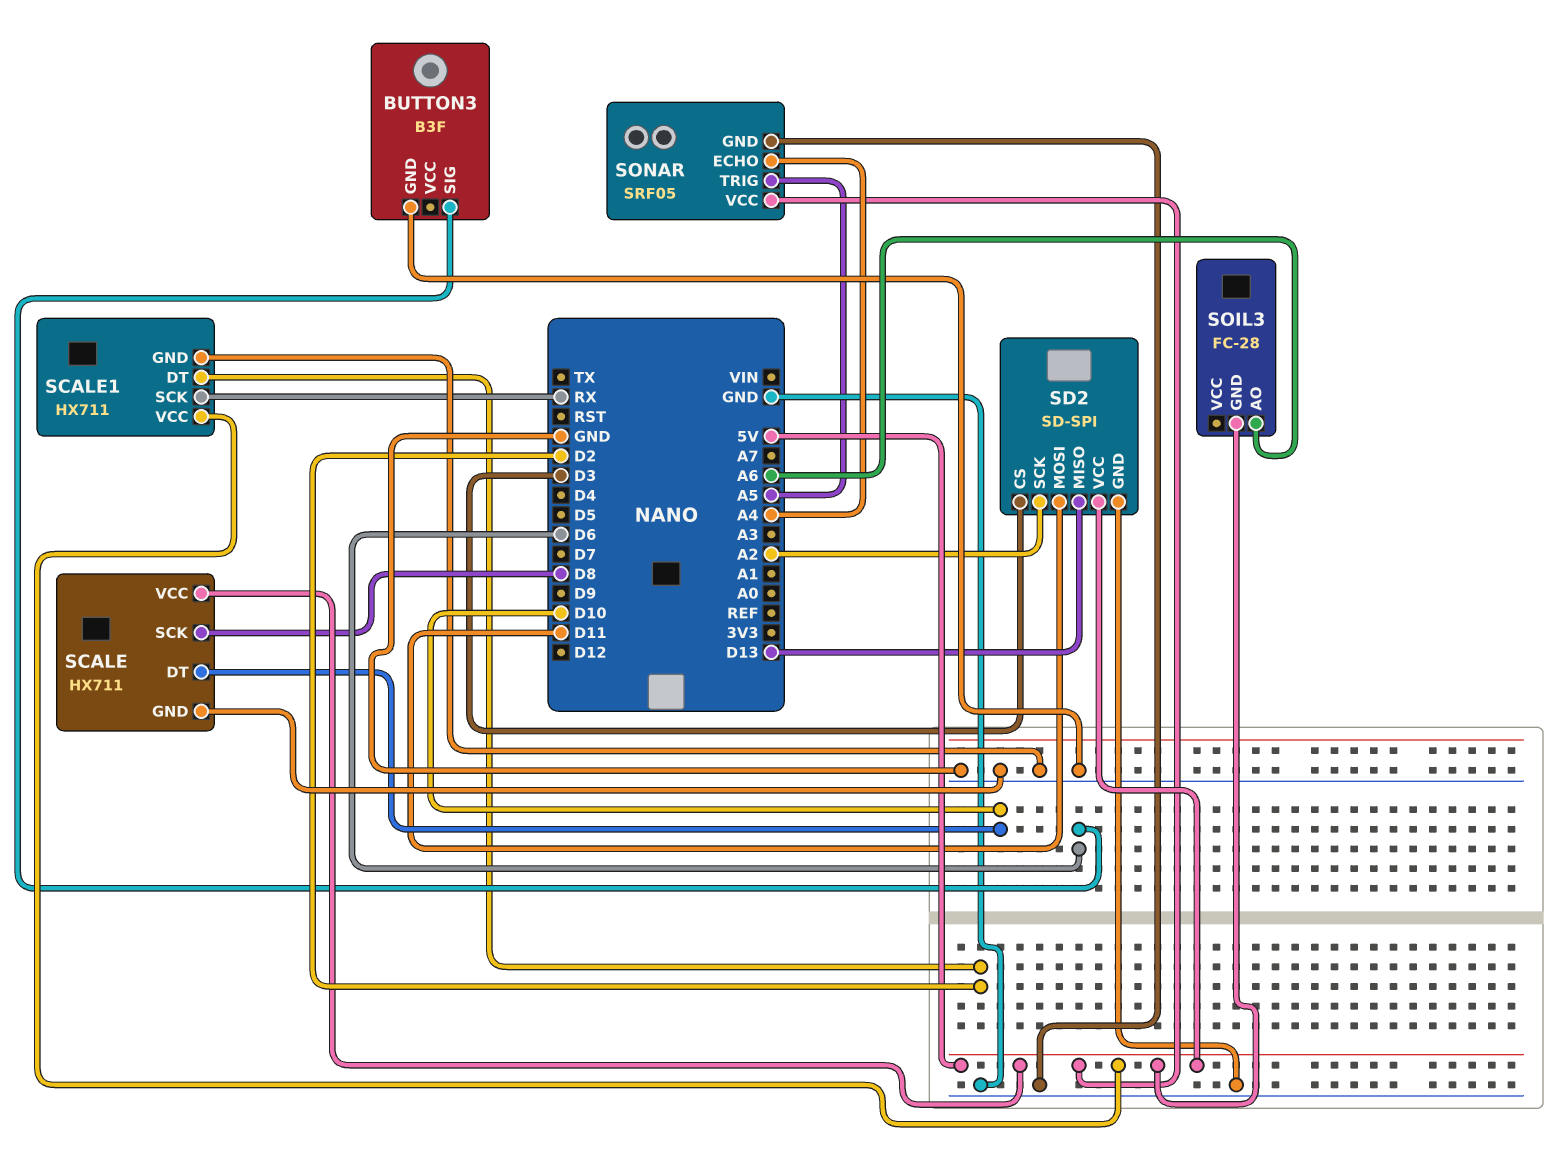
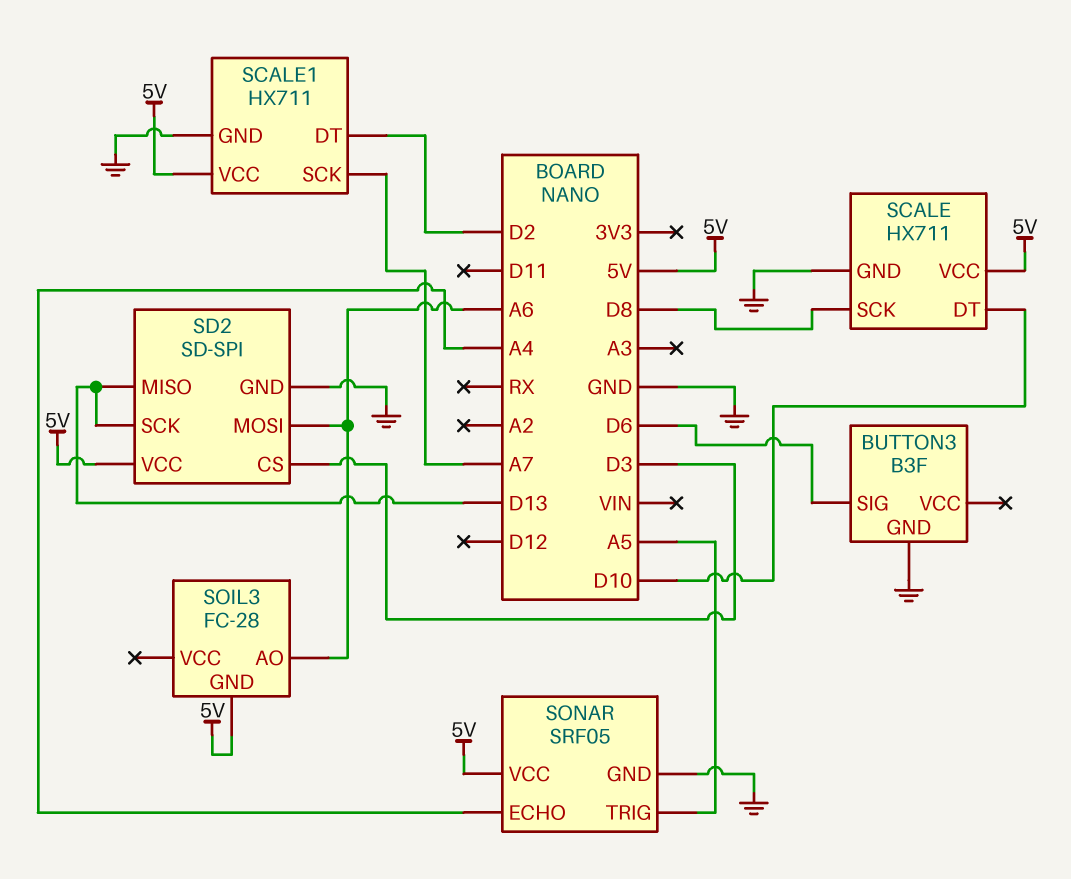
SCALE1 pin SCK: RX -> A7
SD2 pin MOSI: D11 -> A6
SD2 pin SCK: A2 -> D13

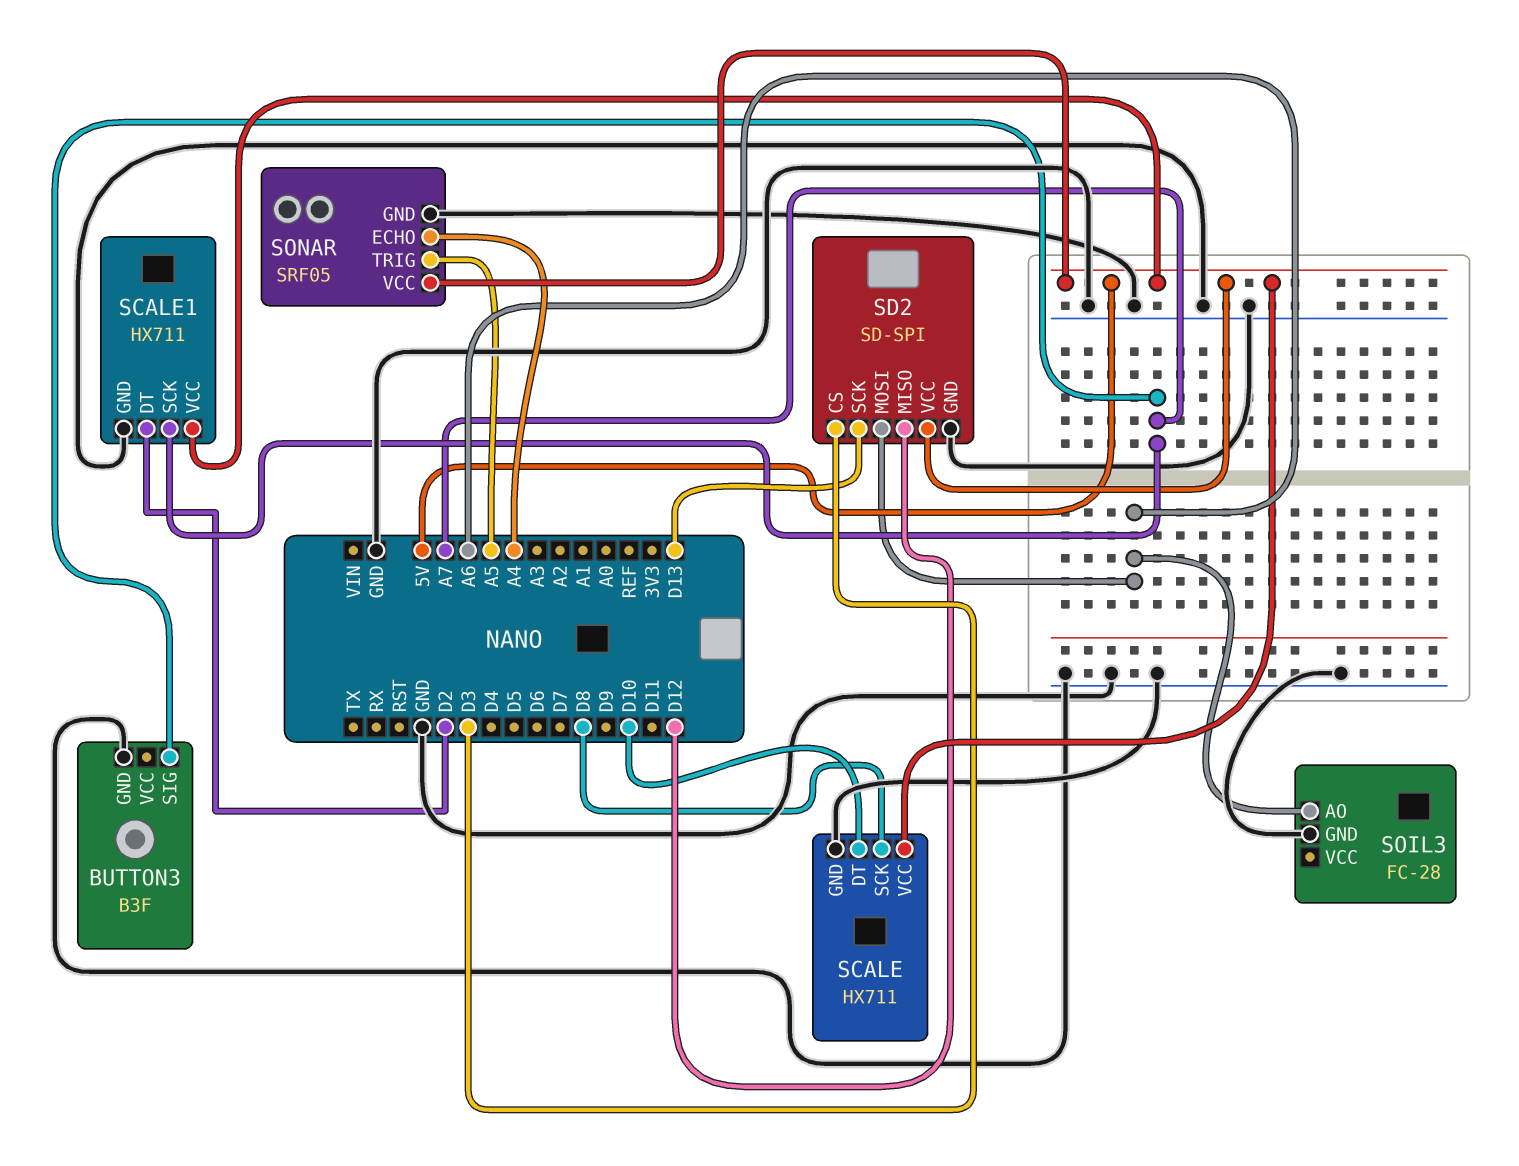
BUTTON3 pin SIG: D6 -> A7
SD2 pin MISO: D13 -> D12
SOIL3 pin GND: 5V -> GND

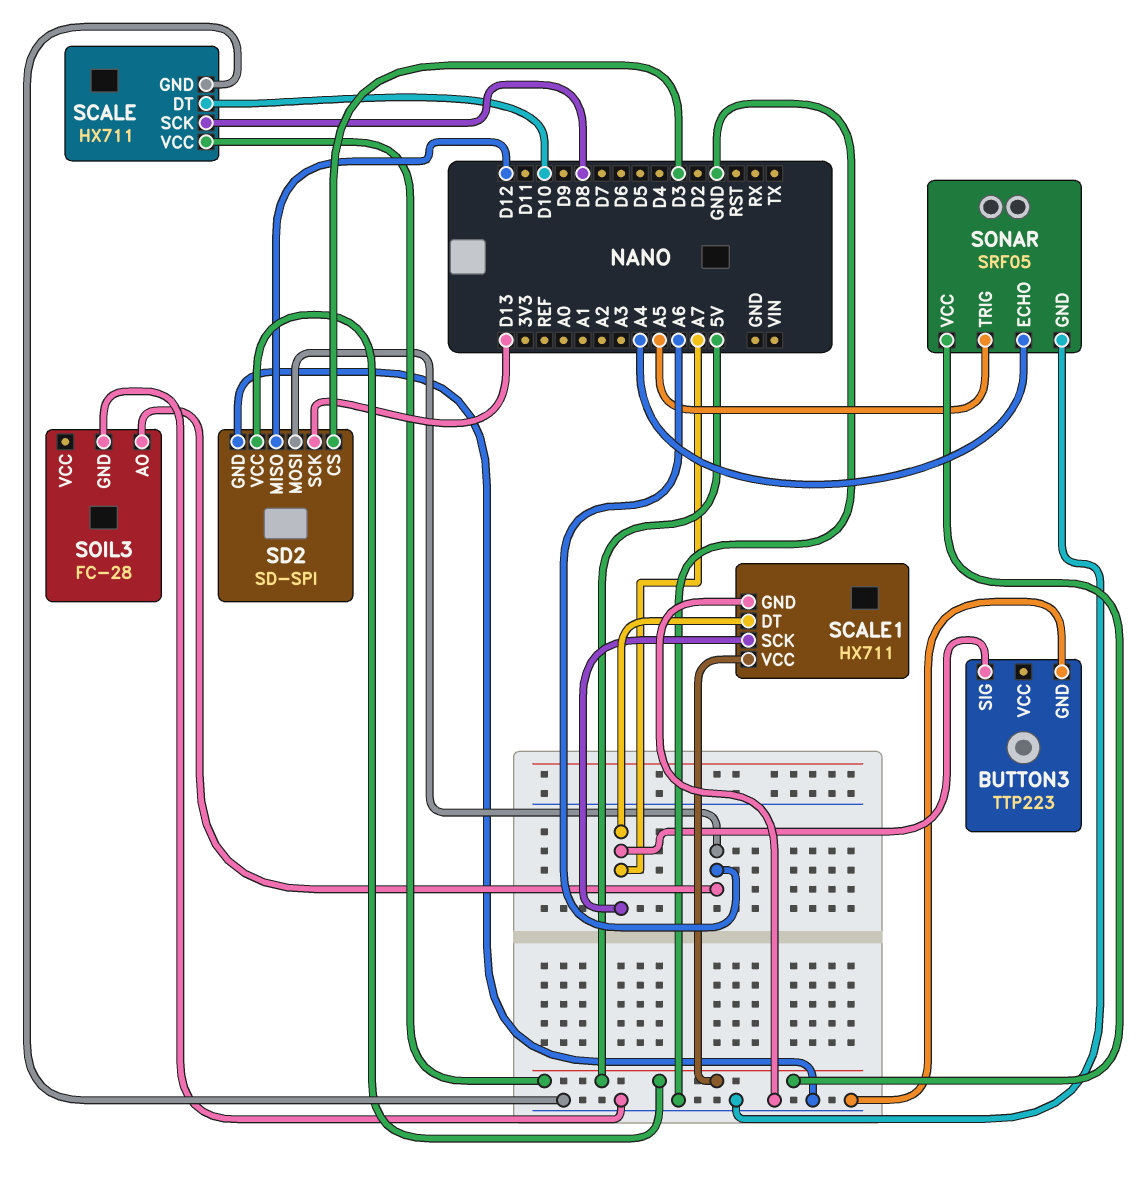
BUTTON3: B3F -> TTP223
SCALE1 pin DT: D2 -> A7

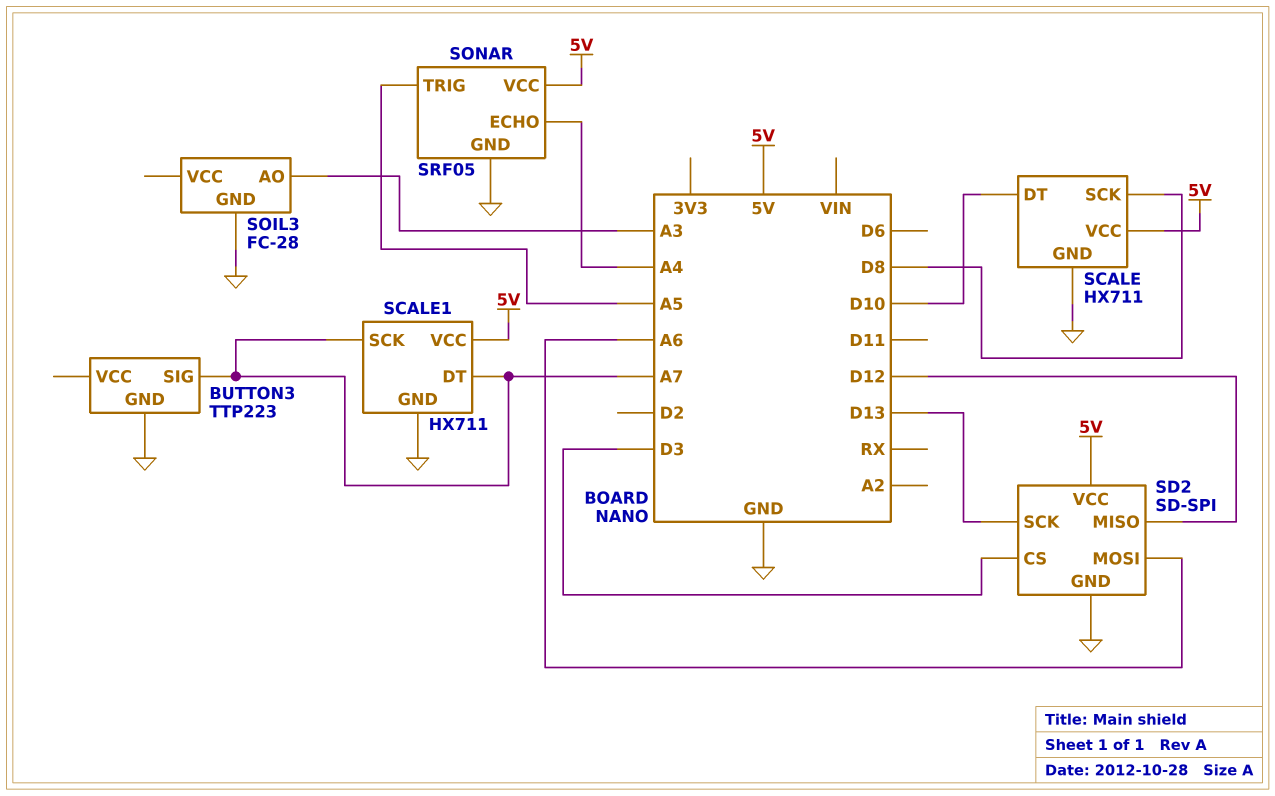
SOIL3 pin AO: A6 -> A3

